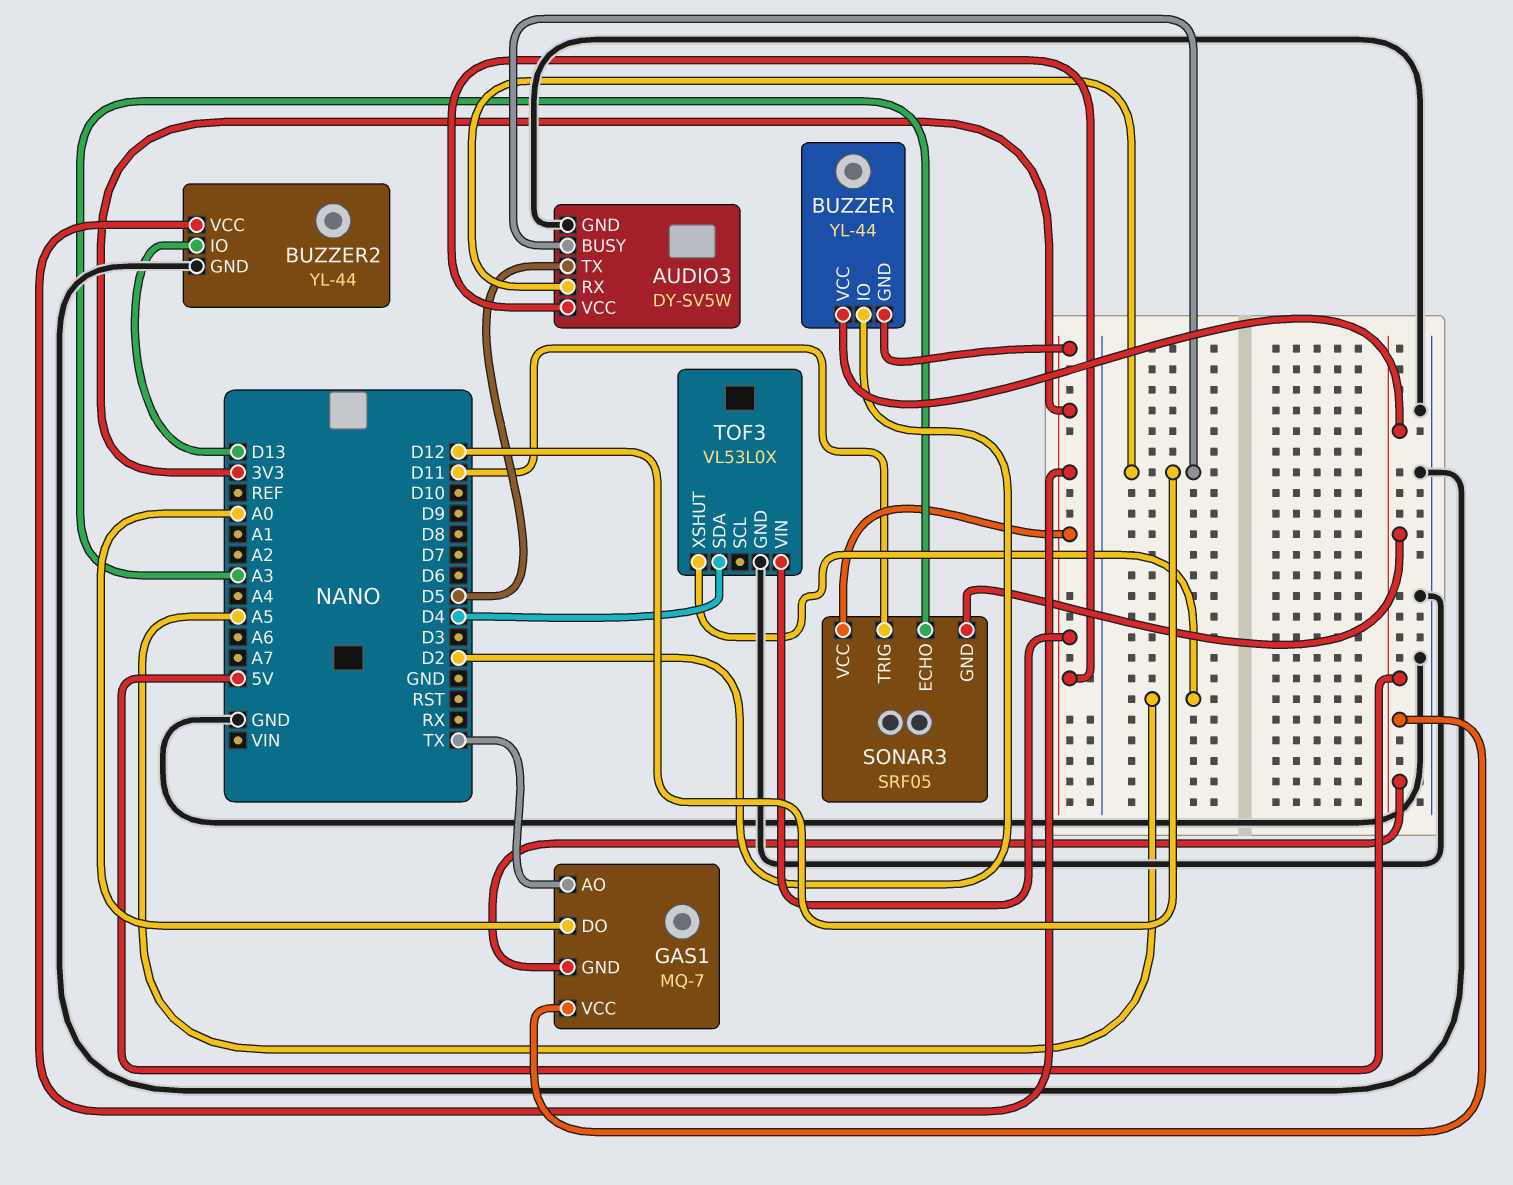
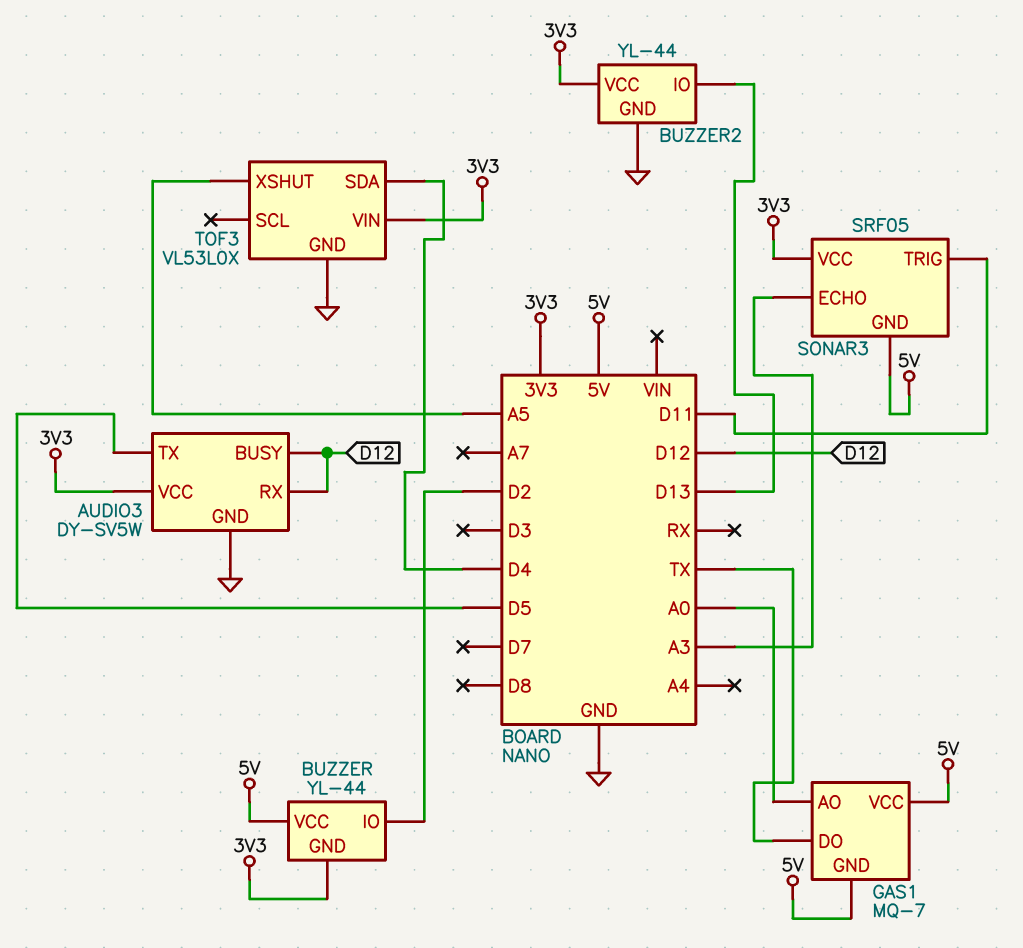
GAS1 pin AO: TX -> A0
GAS1 pin DO: A0 -> TX

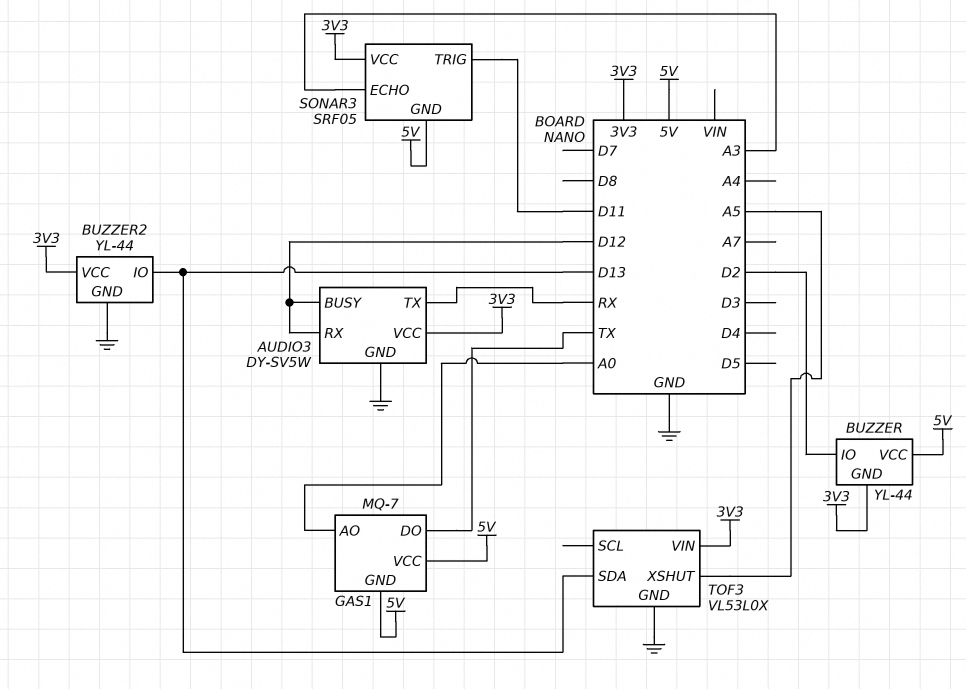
AUDIO3 pin TX: D5 -> RX
TOF3 pin SDA: D4 -> D13

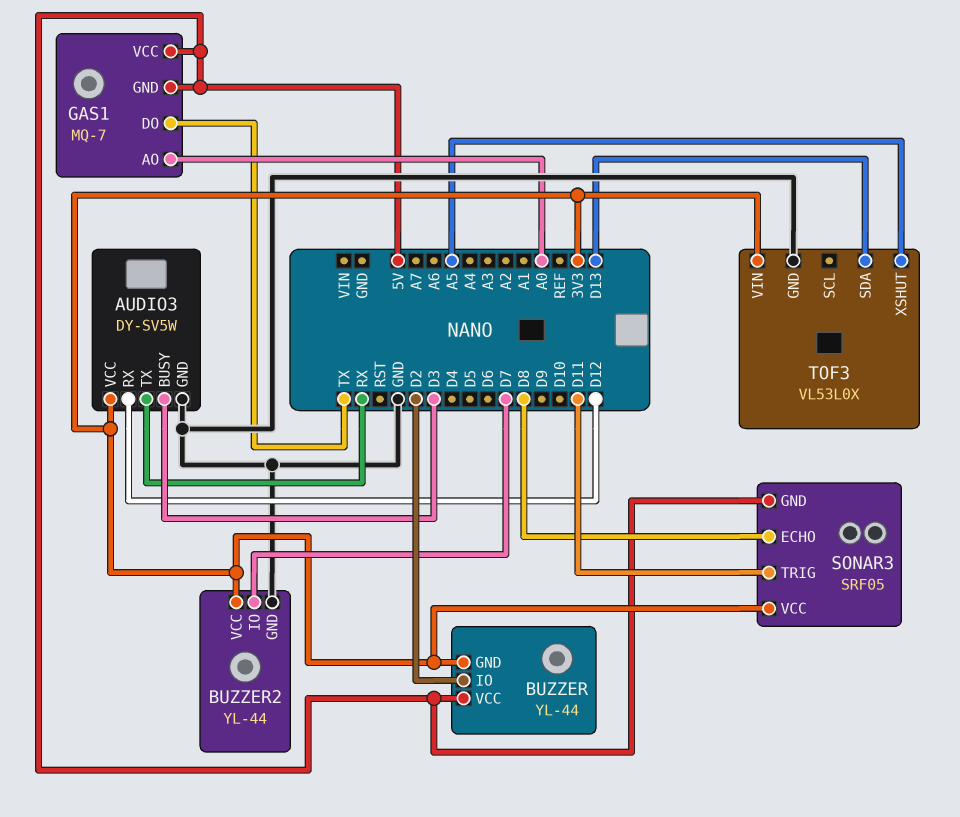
AUDIO3 pin BUSY: D12 -> D3
BUZZER2 pin IO: D13 -> D7
SONAR3 pin ECHO: A3 -> D8

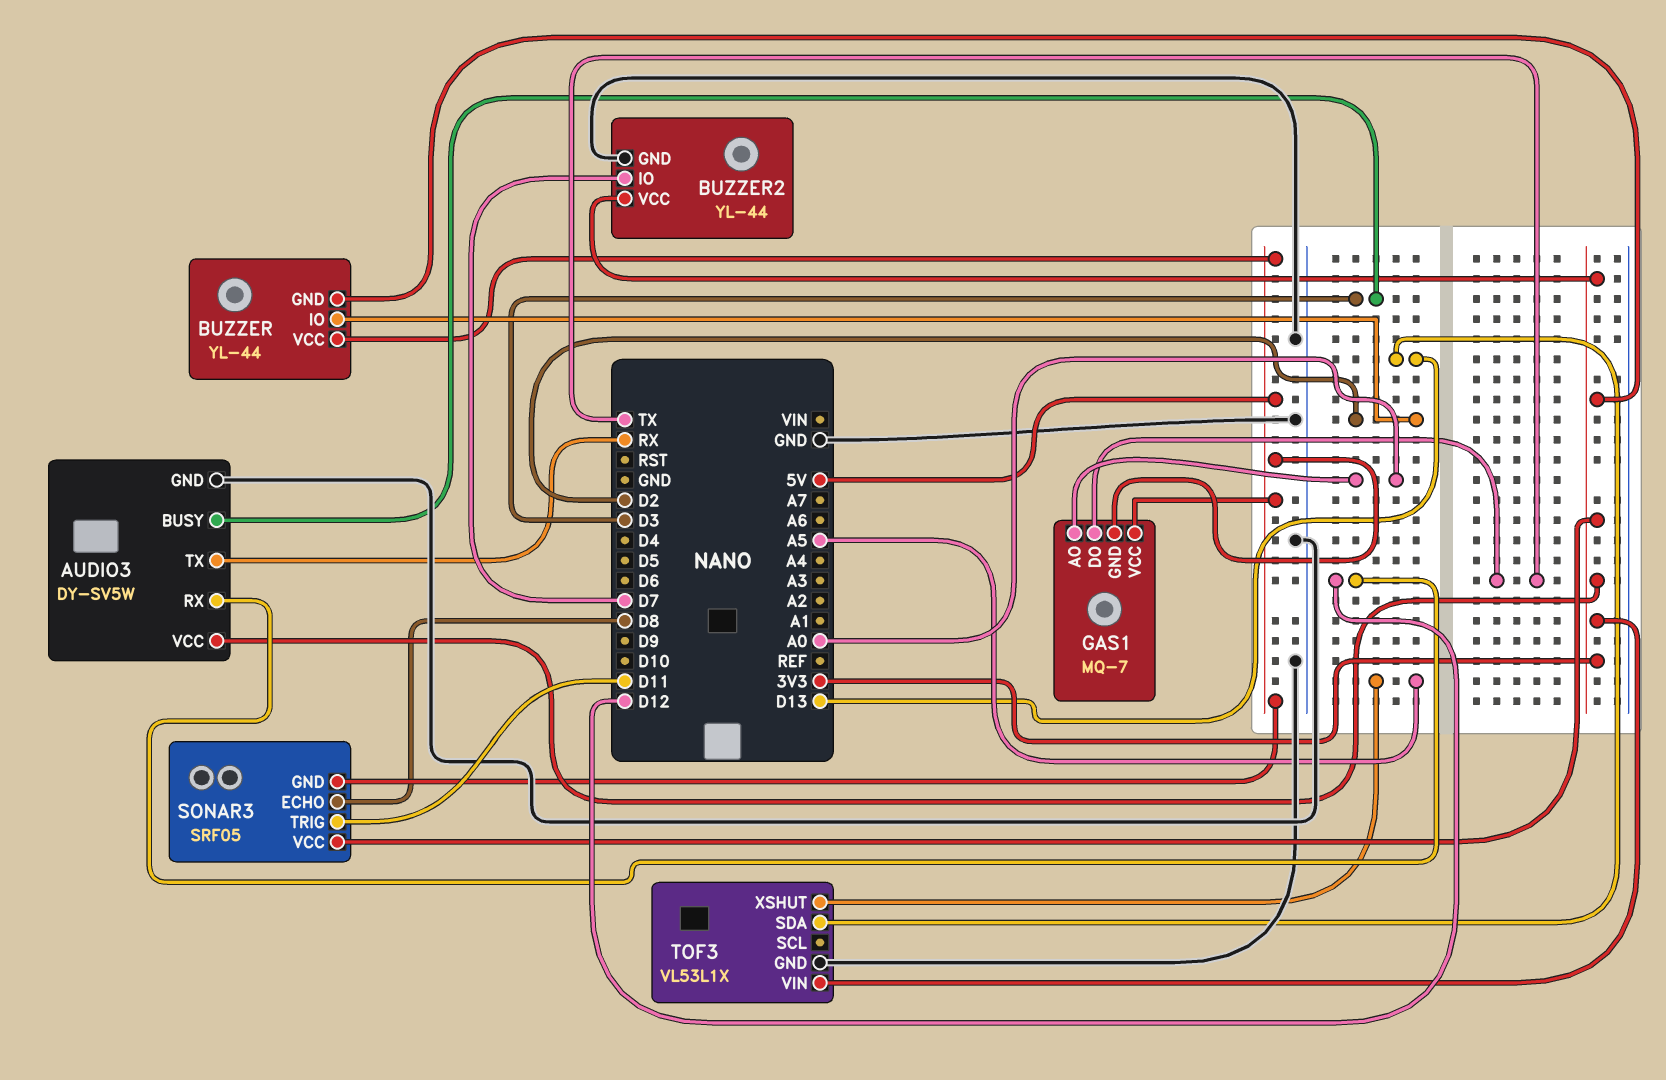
TOF3: VL53L0X -> VL53L1X

